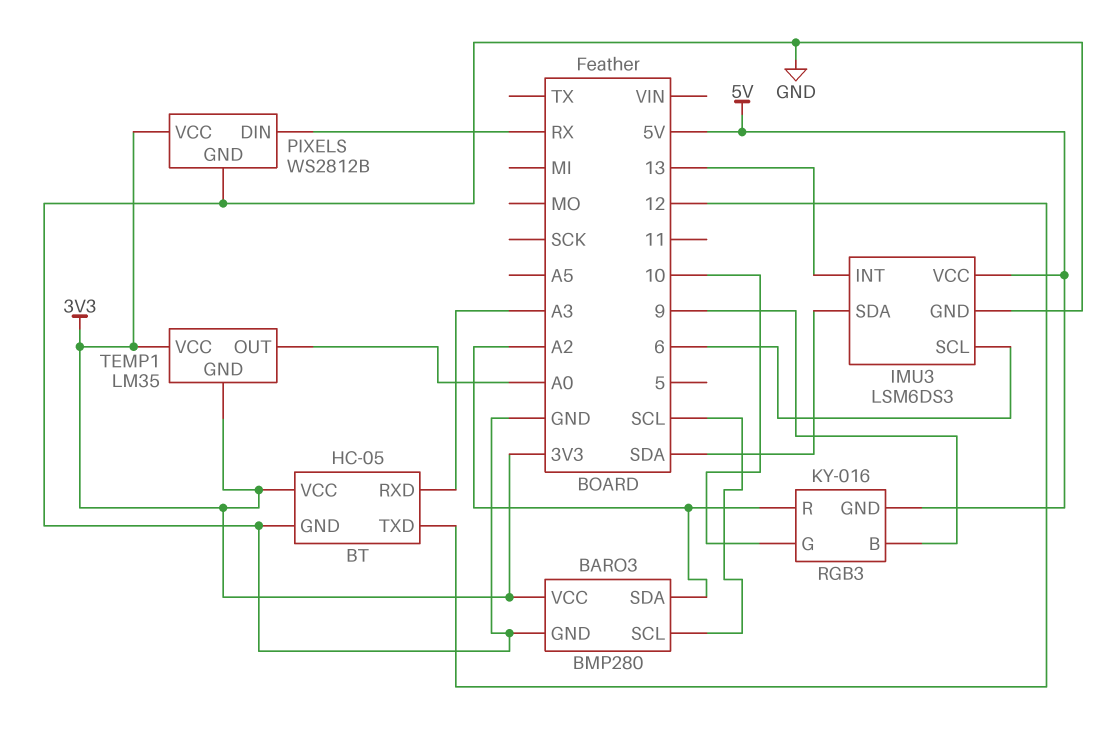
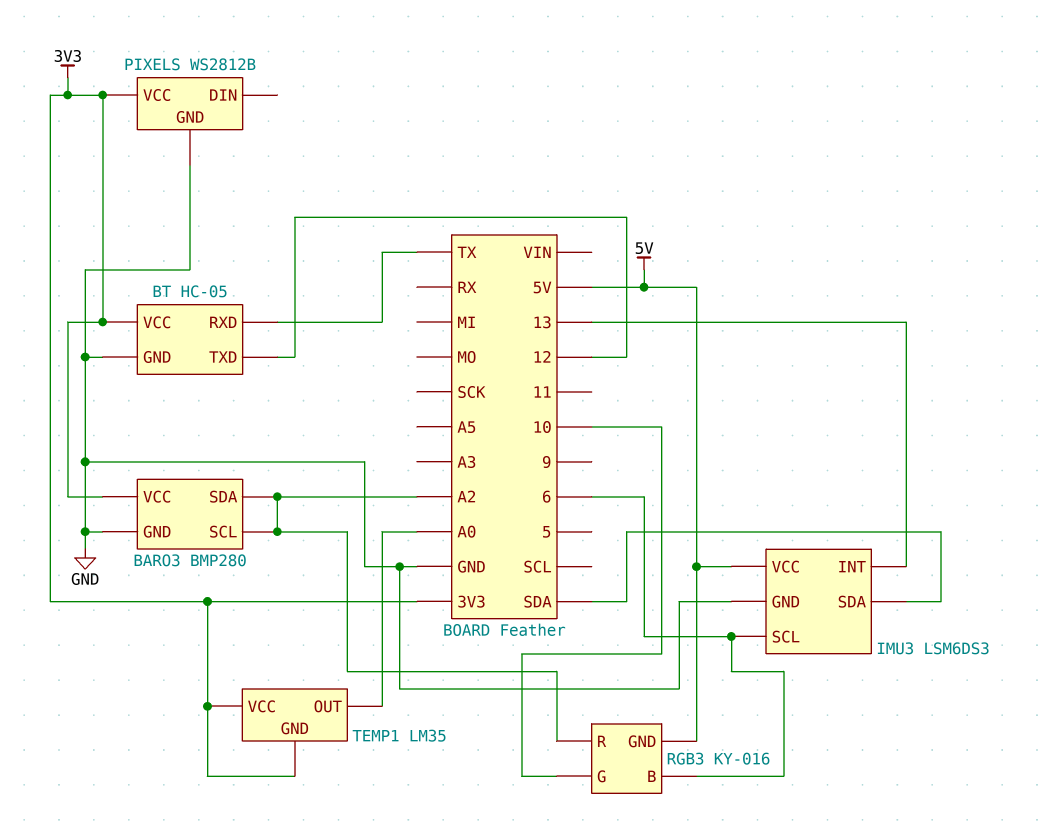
BARO3 pin SCL: SCL -> A2
BT pin RXD: A3 -> TX
PIXELS pin DIN: RX -> none
RGB3 pin B: 9 -> 6

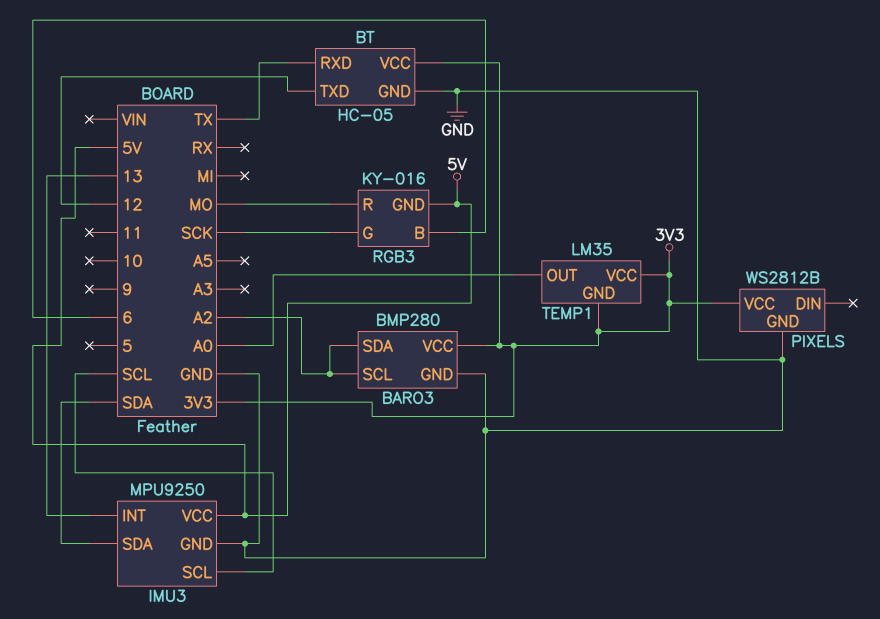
IMU3: LSM6DS3 -> MPU9250
IMU3 pin SCL: 6 -> SCL
RGB3 pin G: 10 -> SCK
RGB3 pin R: A2 -> MO

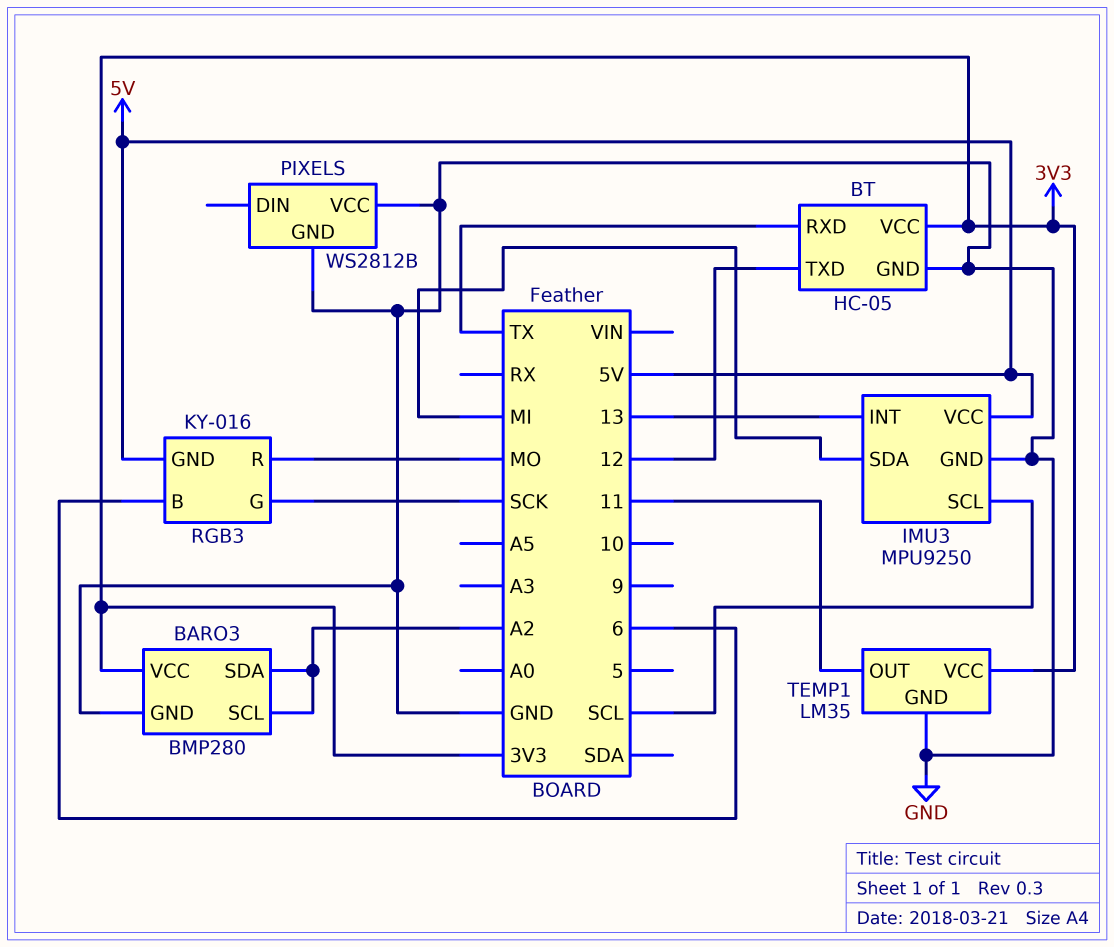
IMU3 pin SDA: SDA -> MI
PIXELS pin VCC: 3V3 -> GND
TEMP1 pin GND: 3V3 -> GND
TEMP1 pin OUT: A0 -> 11

